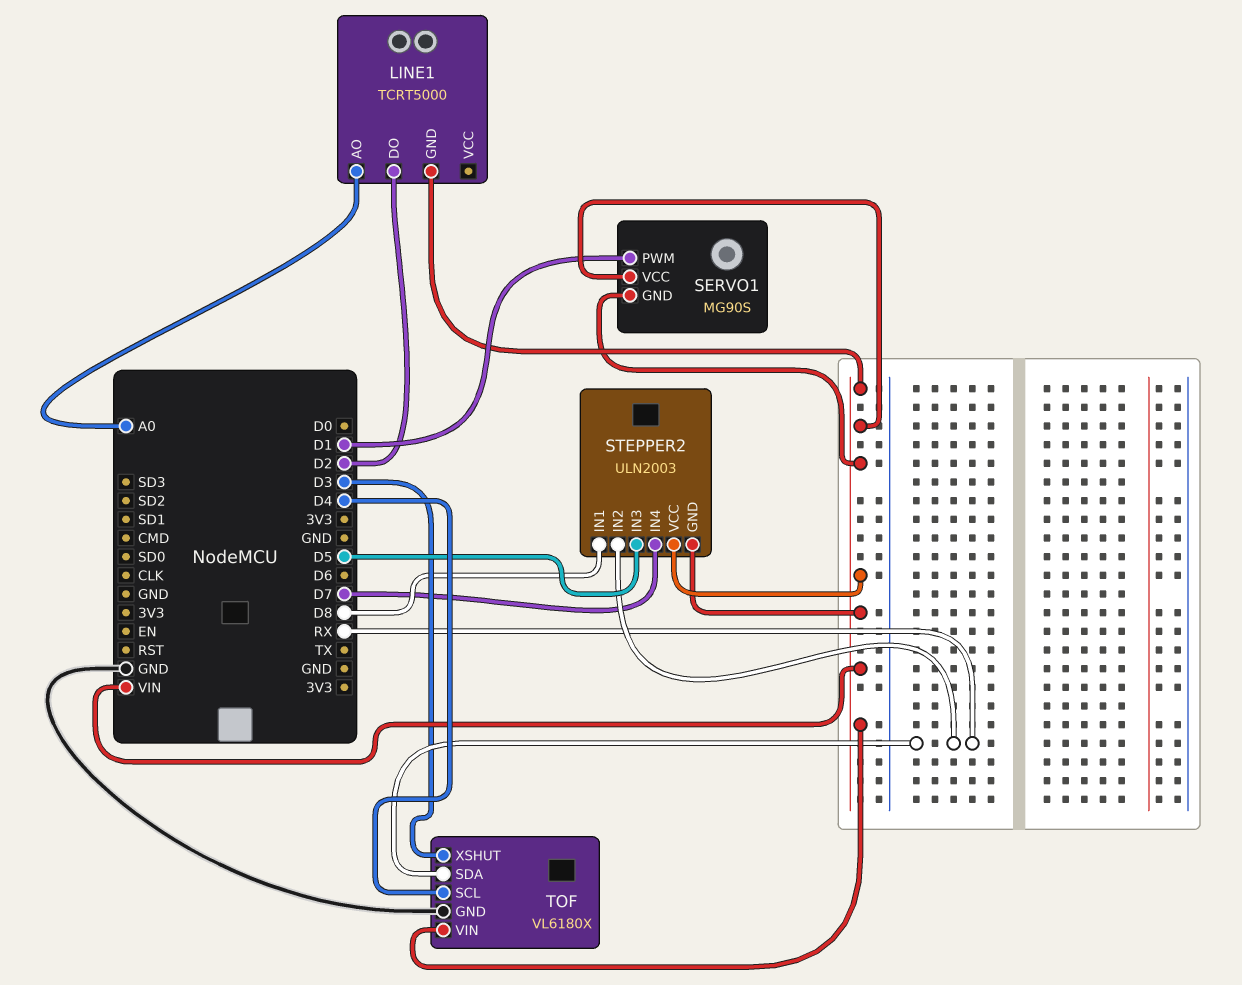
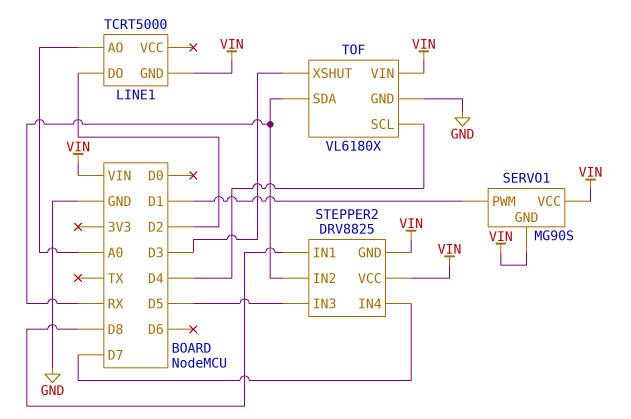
STEPPER2: ULN2003 -> DRV8825

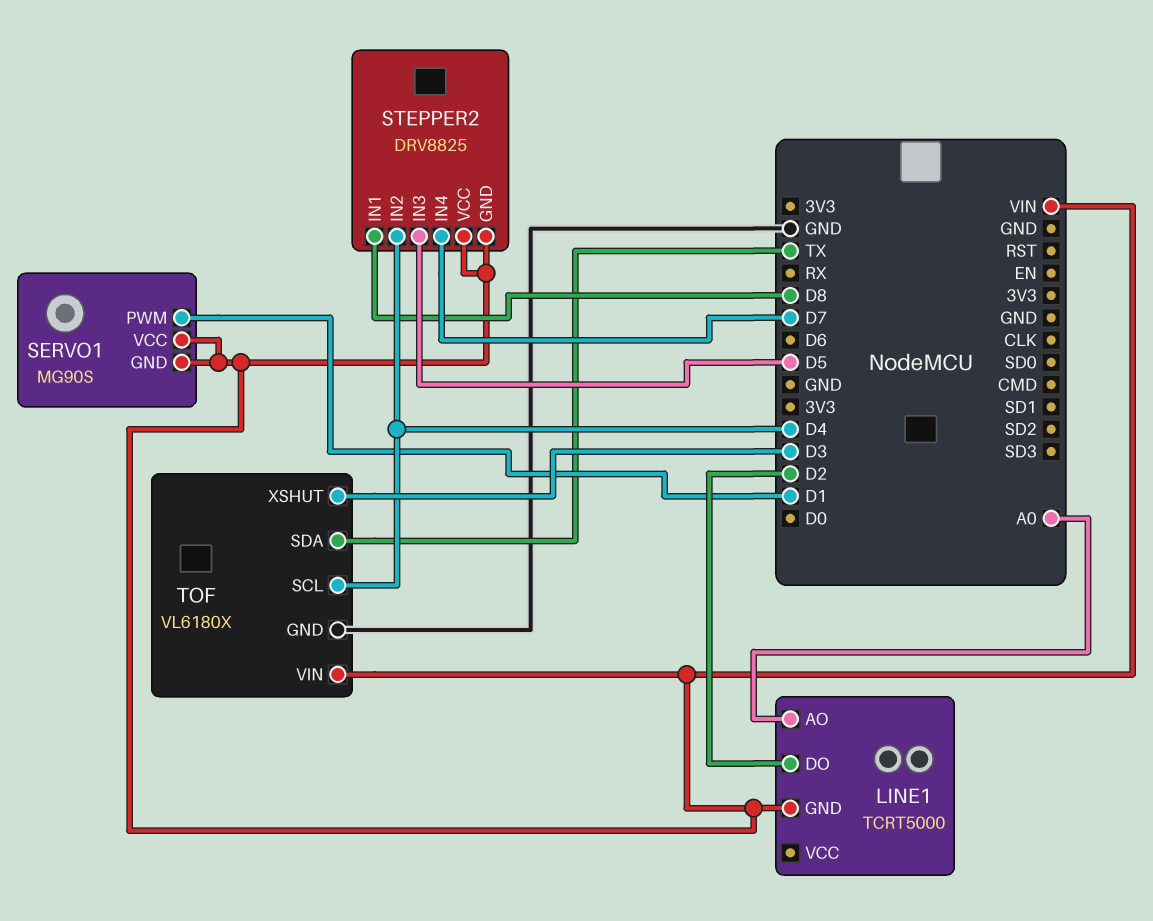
STEPPER2 pin IN2: RX -> D4
TOF pin SDA: RX -> TX

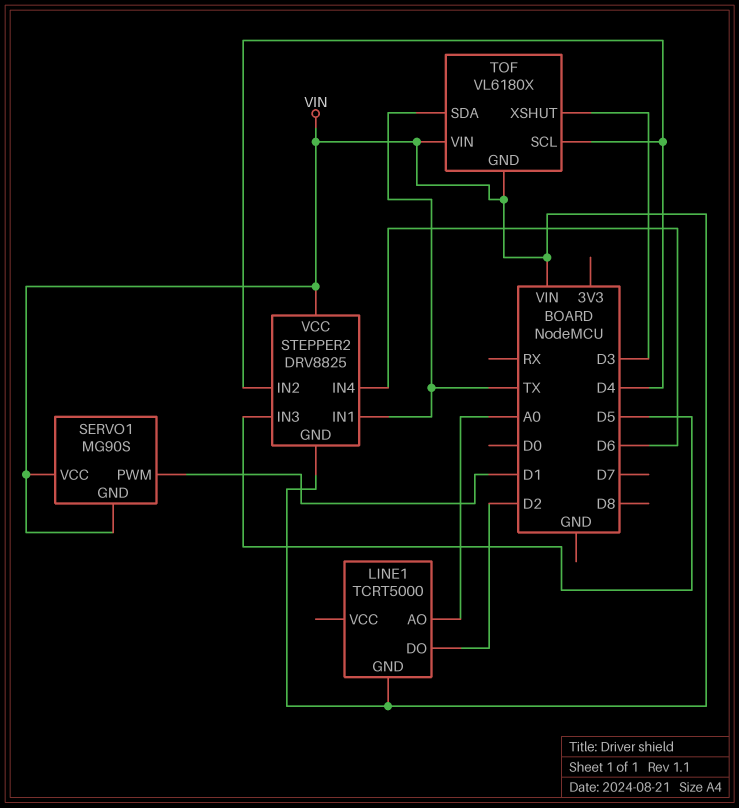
STEPPER2 pin IN1: D8 -> TX
STEPPER2 pin IN4: D7 -> D6
TOF pin GND: GND -> VIN

